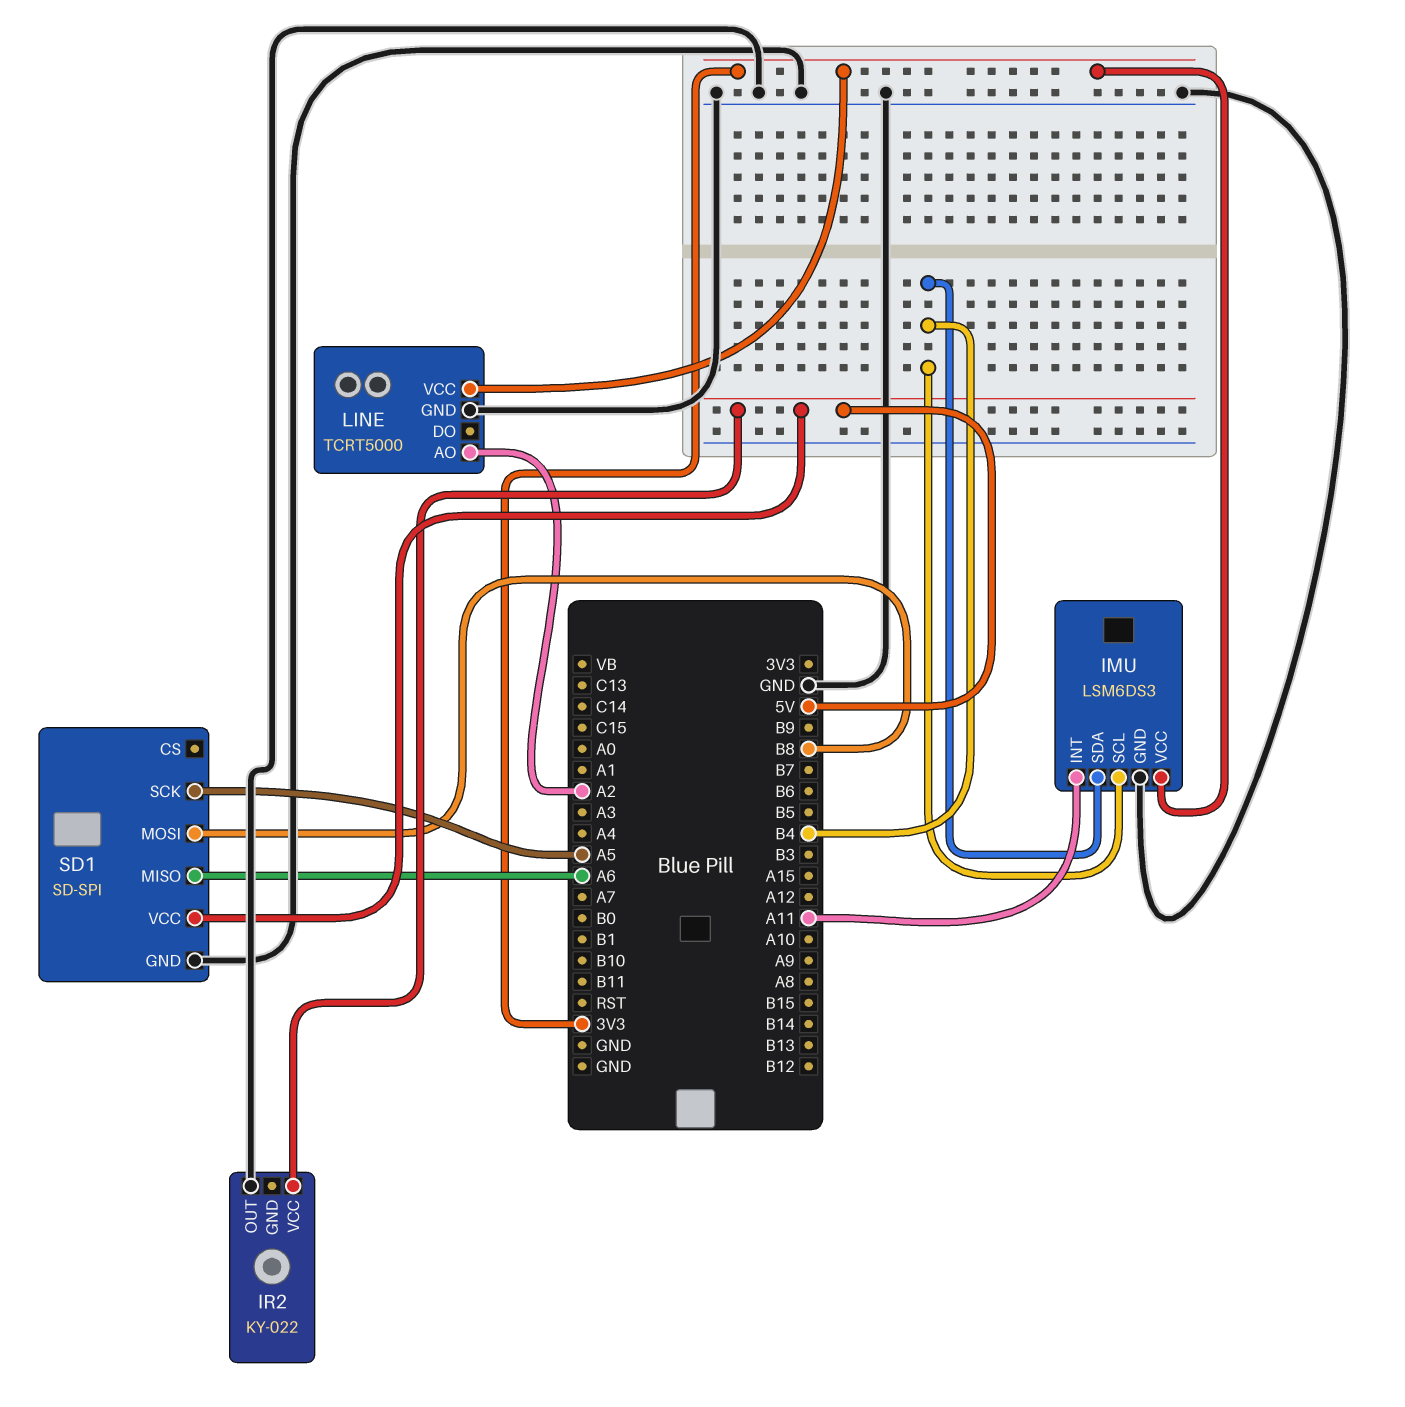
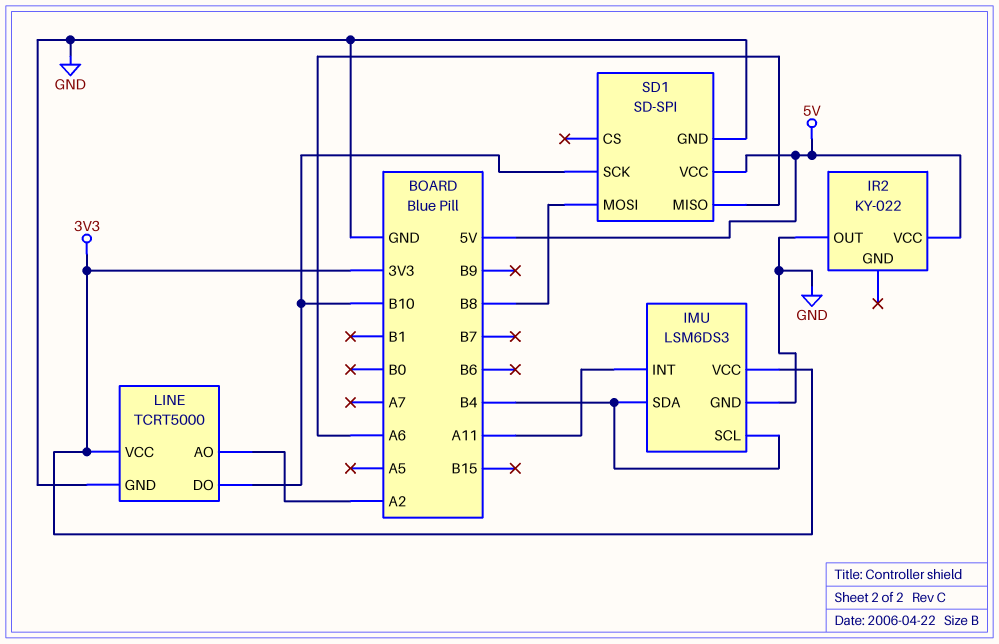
LINE pin DO: none -> B10
SD1 pin SCK: A5 -> B10

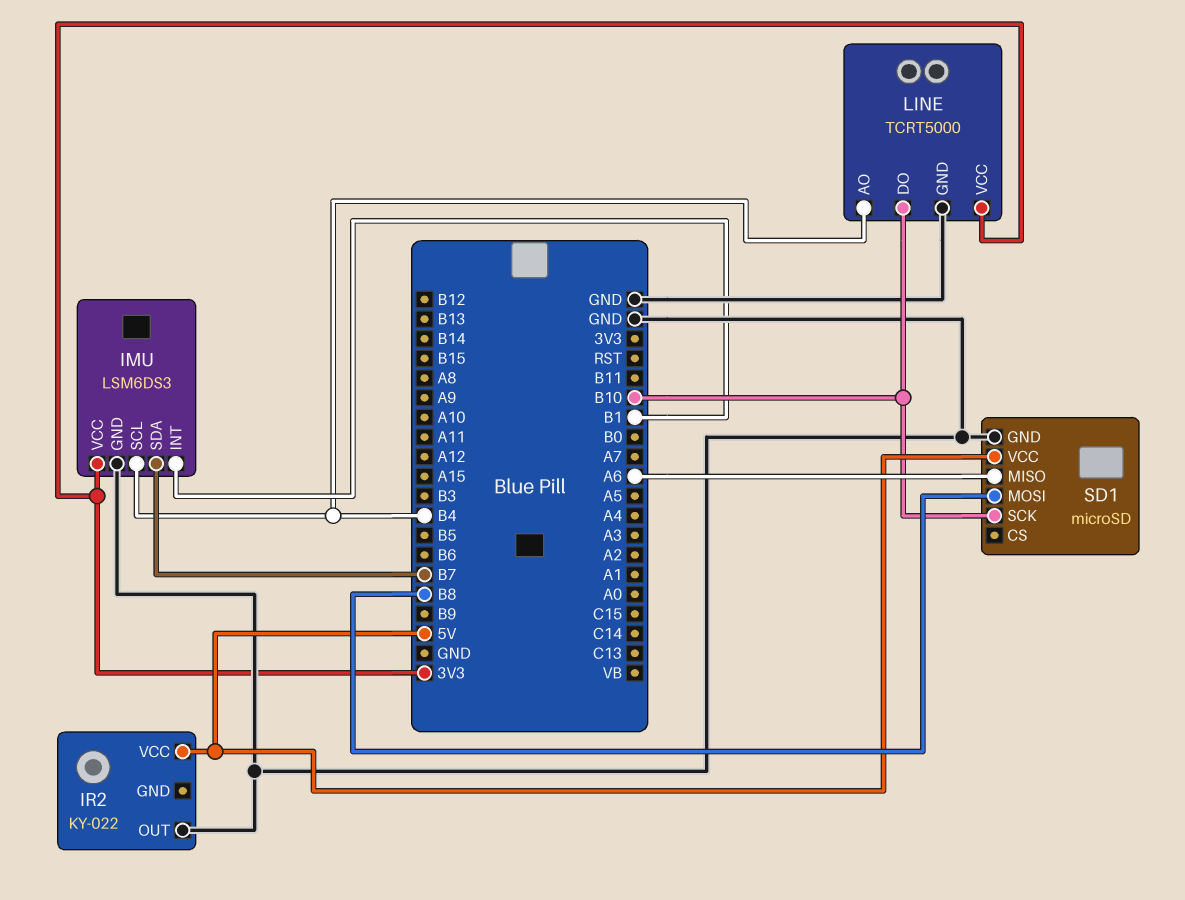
IMU pin INT: A11 -> B1
IMU pin SDA: B4 -> B7
LINE pin AO: A2 -> B4
SD1: SD-SPI -> microSD

